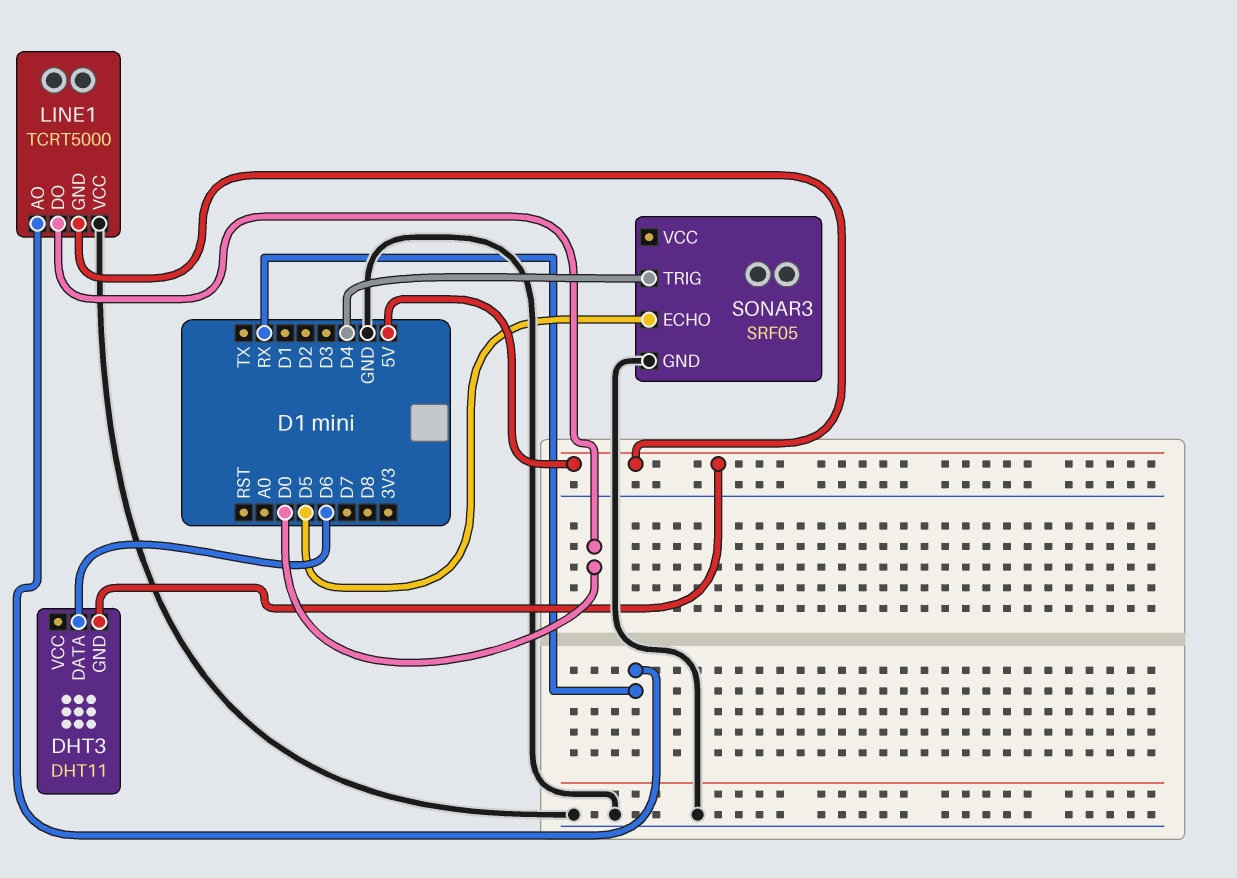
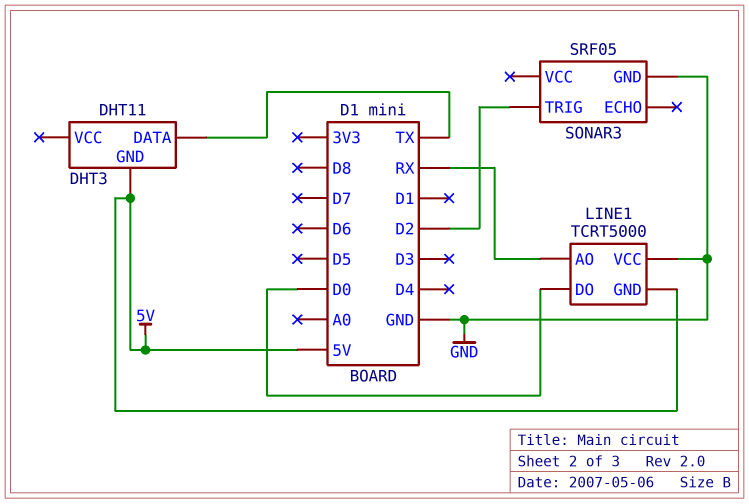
DHT3 pin DATA: D6 -> TX
SONAR3 pin ECHO: D5 -> none
SONAR3 pin TRIG: D4 -> D2

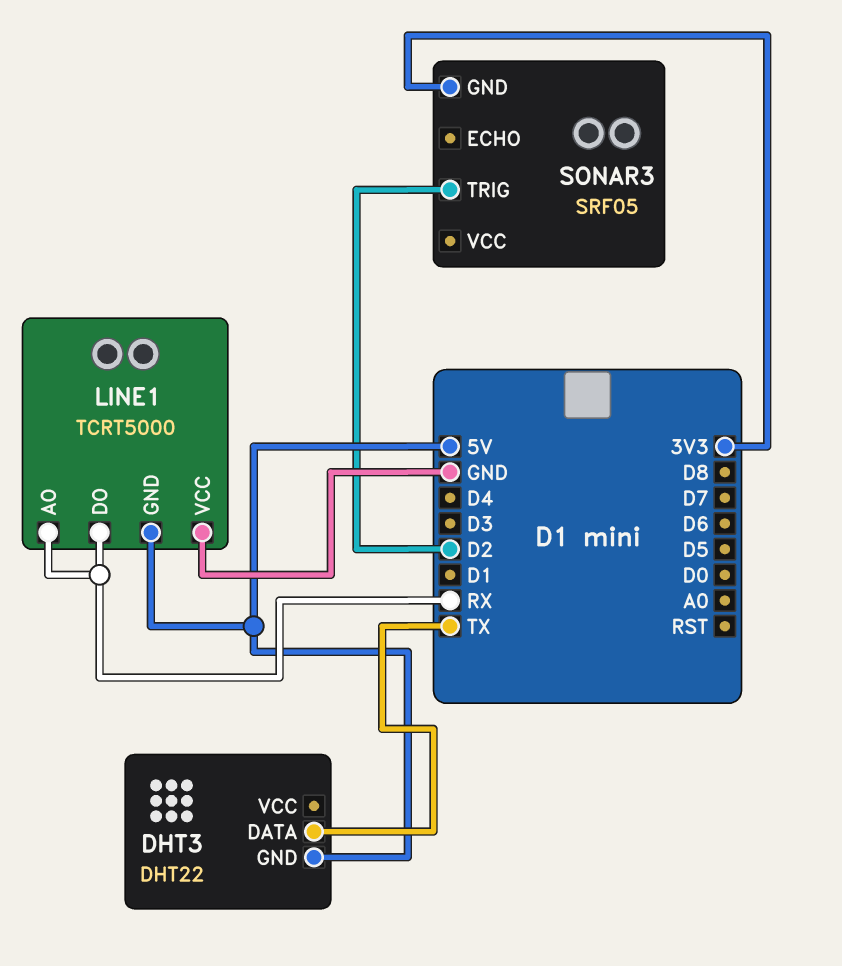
DHT3: DHT11 -> DHT22
LINE1 pin DO: D0 -> RX
SONAR3 pin GND: GND -> 3V3

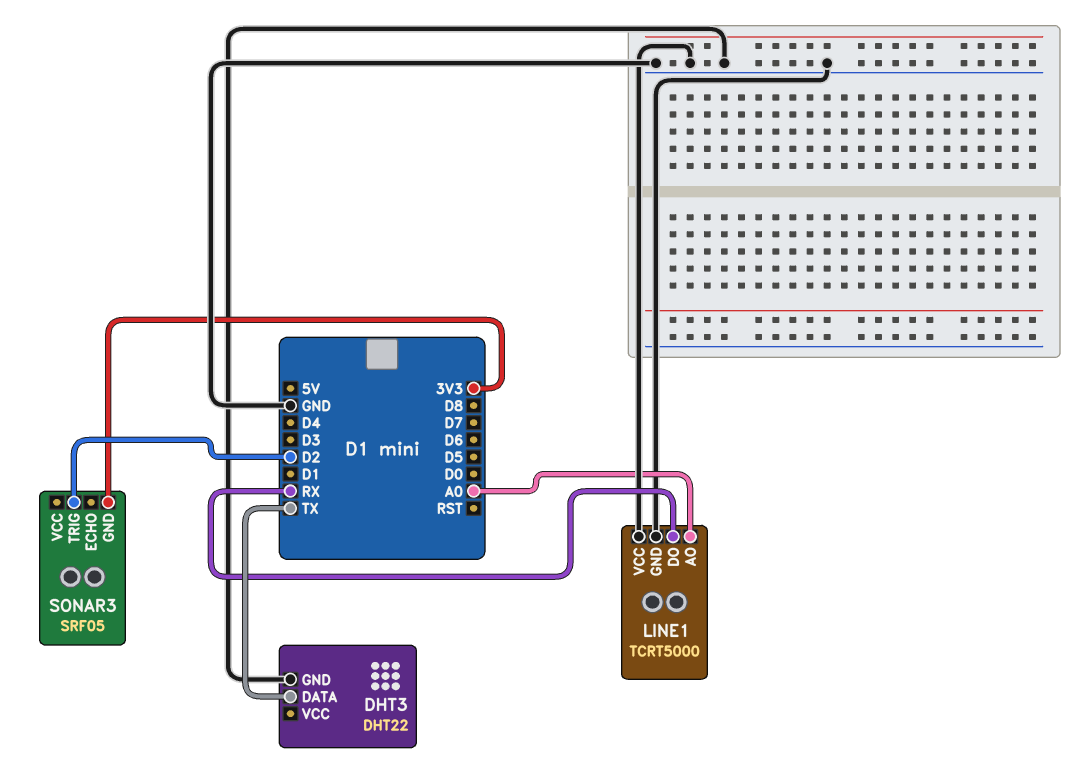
DHT3 pin GND: 5V -> GND
LINE1 pin AO: RX -> A0
LINE1 pin GND: 5V -> GND

